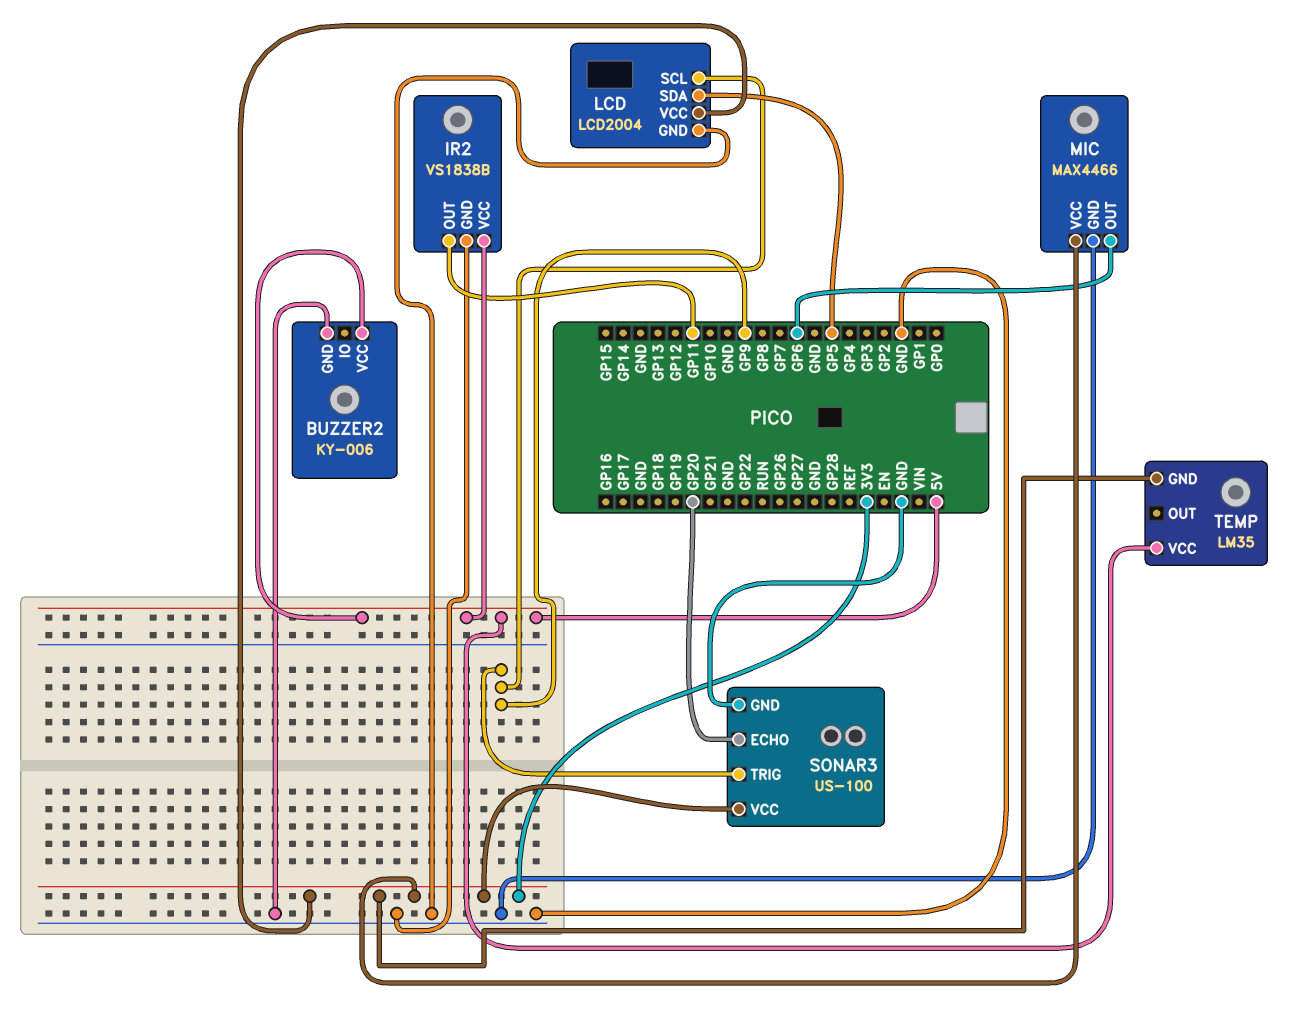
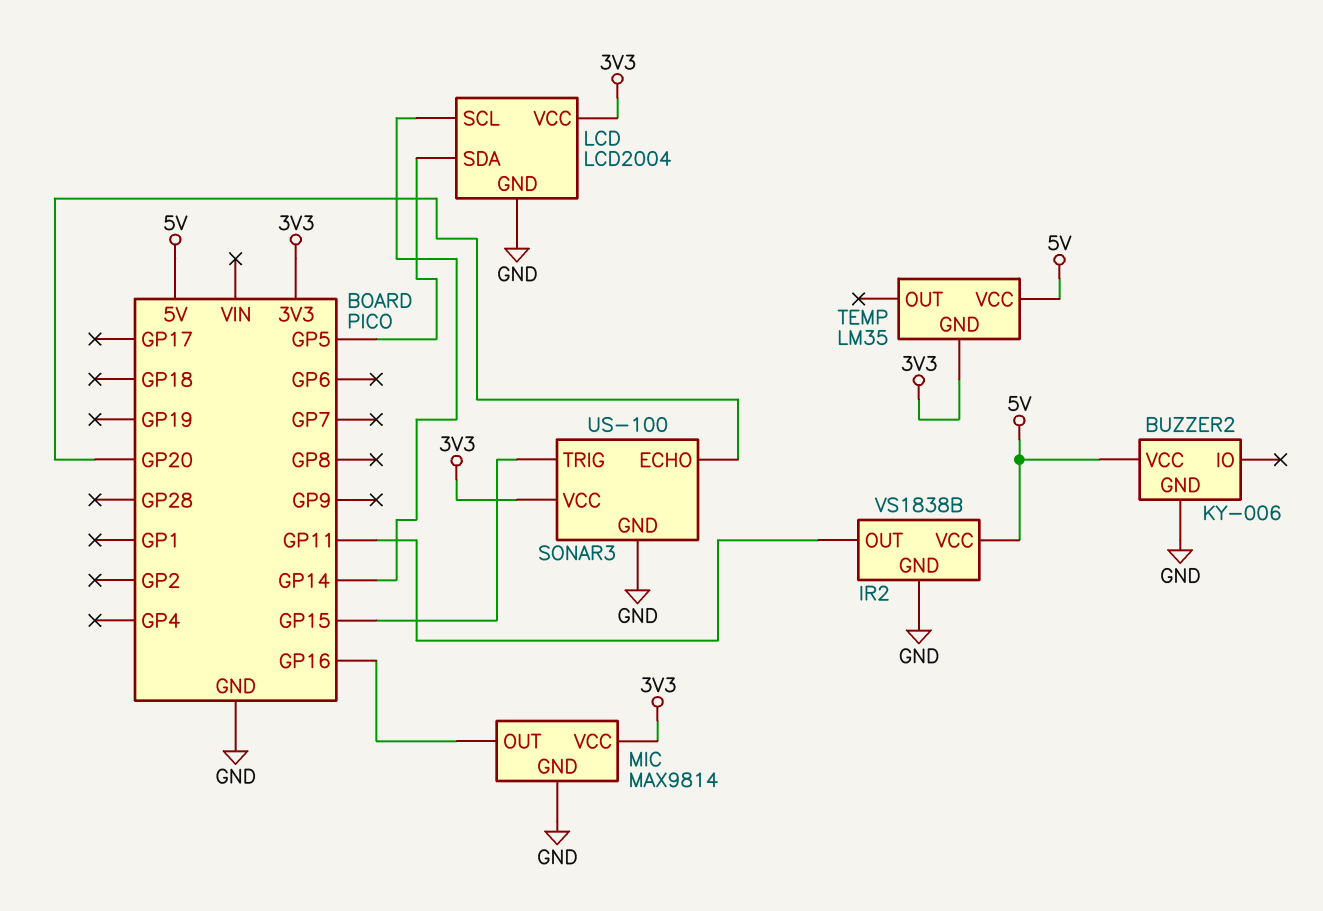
LCD pin SCL: GP9 -> GP14
MIC: MAX4466 -> MAX9814
MIC pin OUT: GP6 -> GP16
SONAR3 pin TRIG: GP9 -> GP15

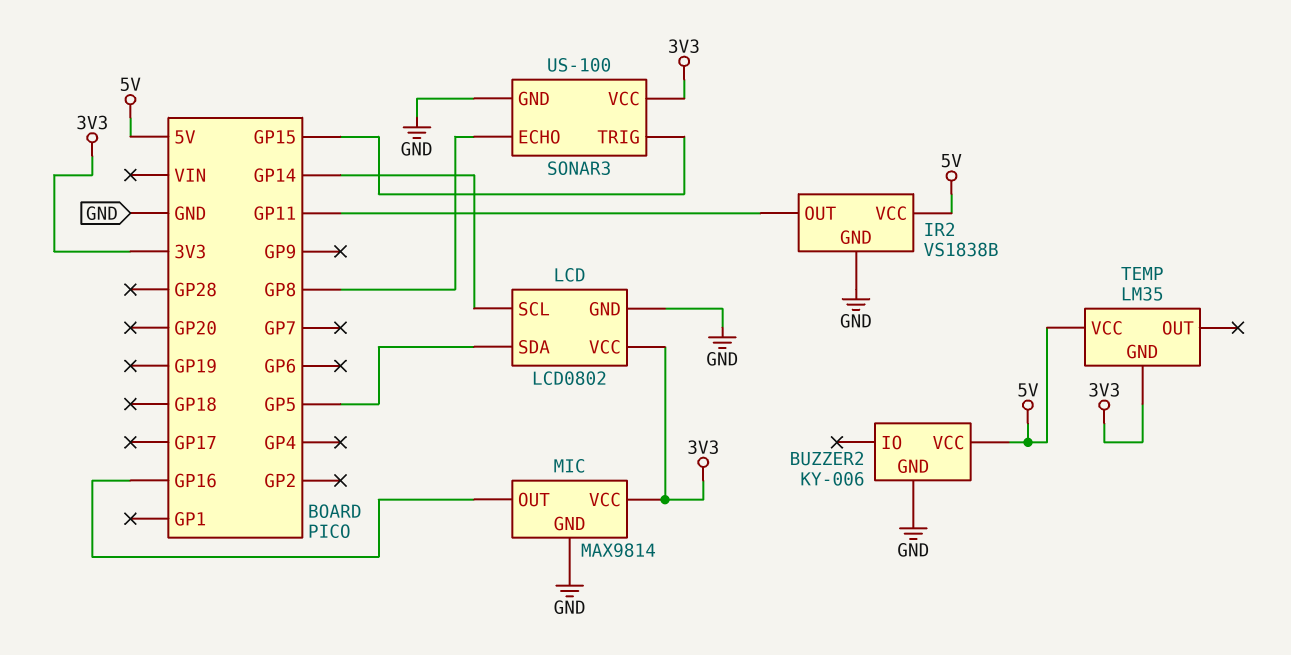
LCD: LCD2004 -> LCD0802
SONAR3 pin ECHO: GP20 -> GP8

